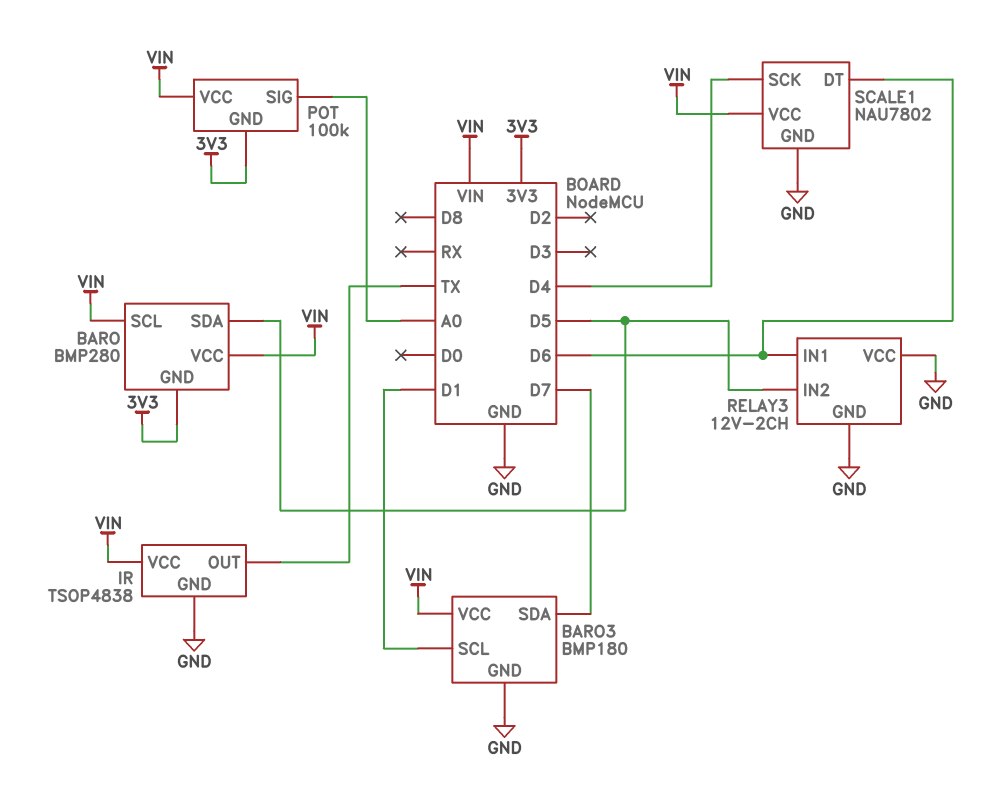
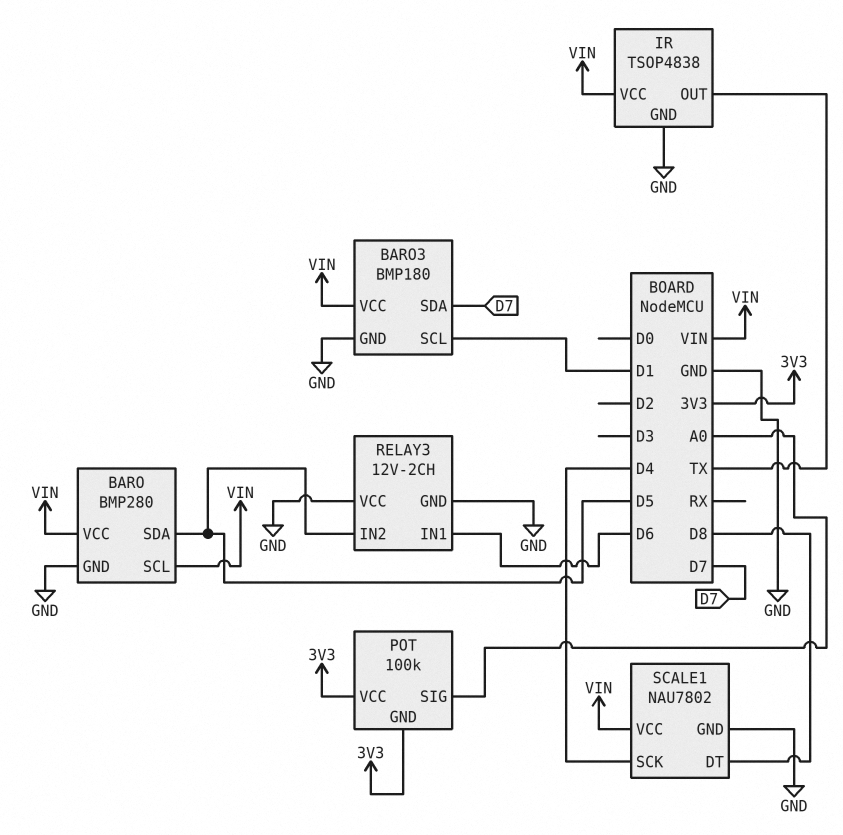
BARO pin GND: 3V3 -> GND
POT pin VCC: VIN -> 3V3
SCALE1 pin DT: D6 -> D8

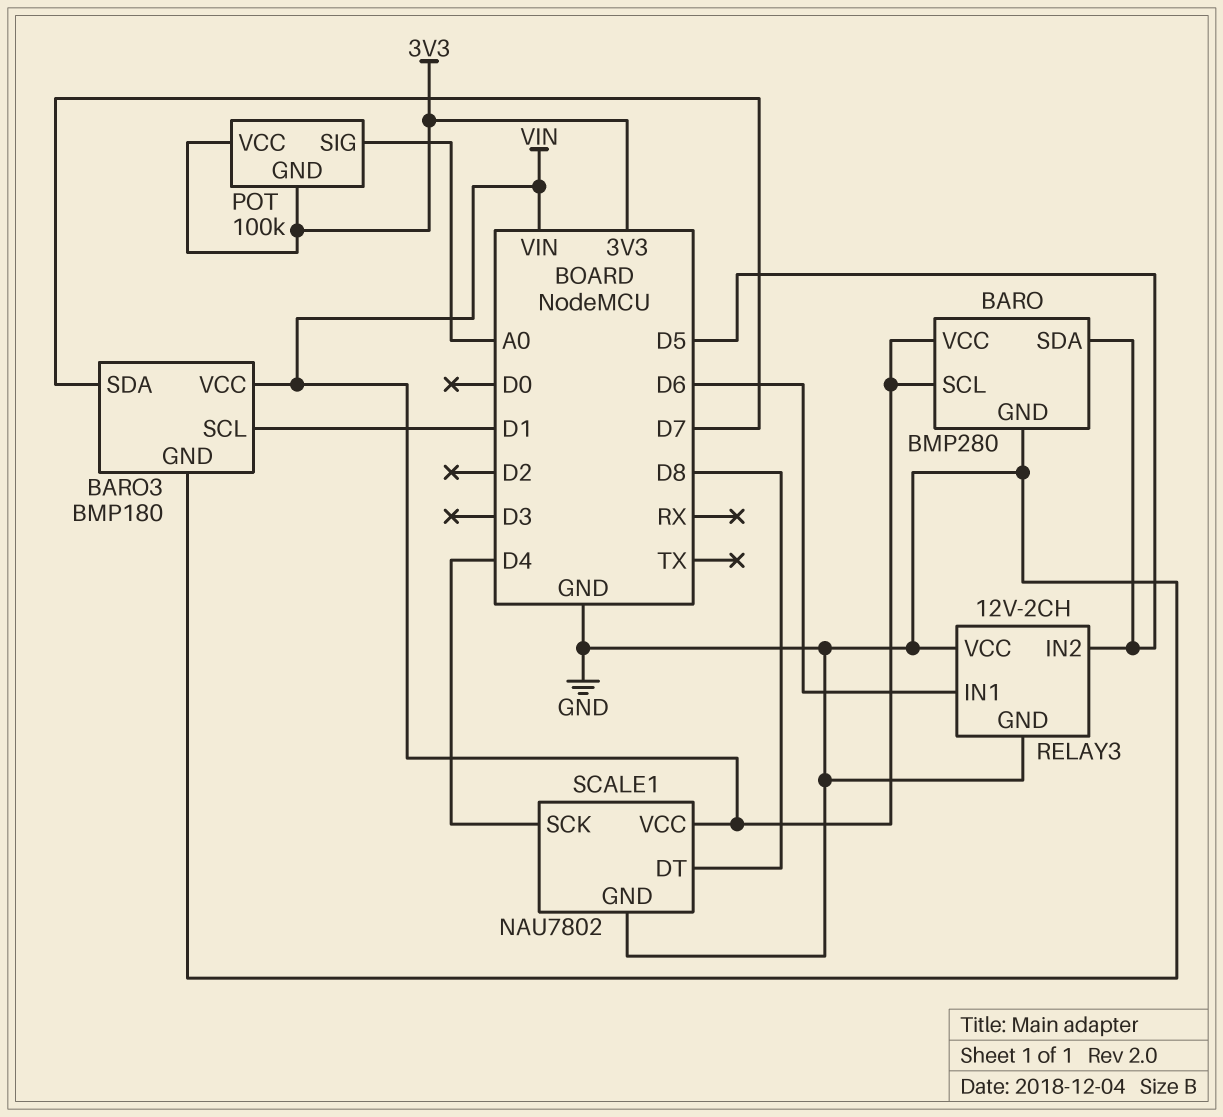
IR: TSOP4838 -> none
IR pin GND: GND -> none
IR pin OUT: TX -> none
IR pin VCC: VIN -> none

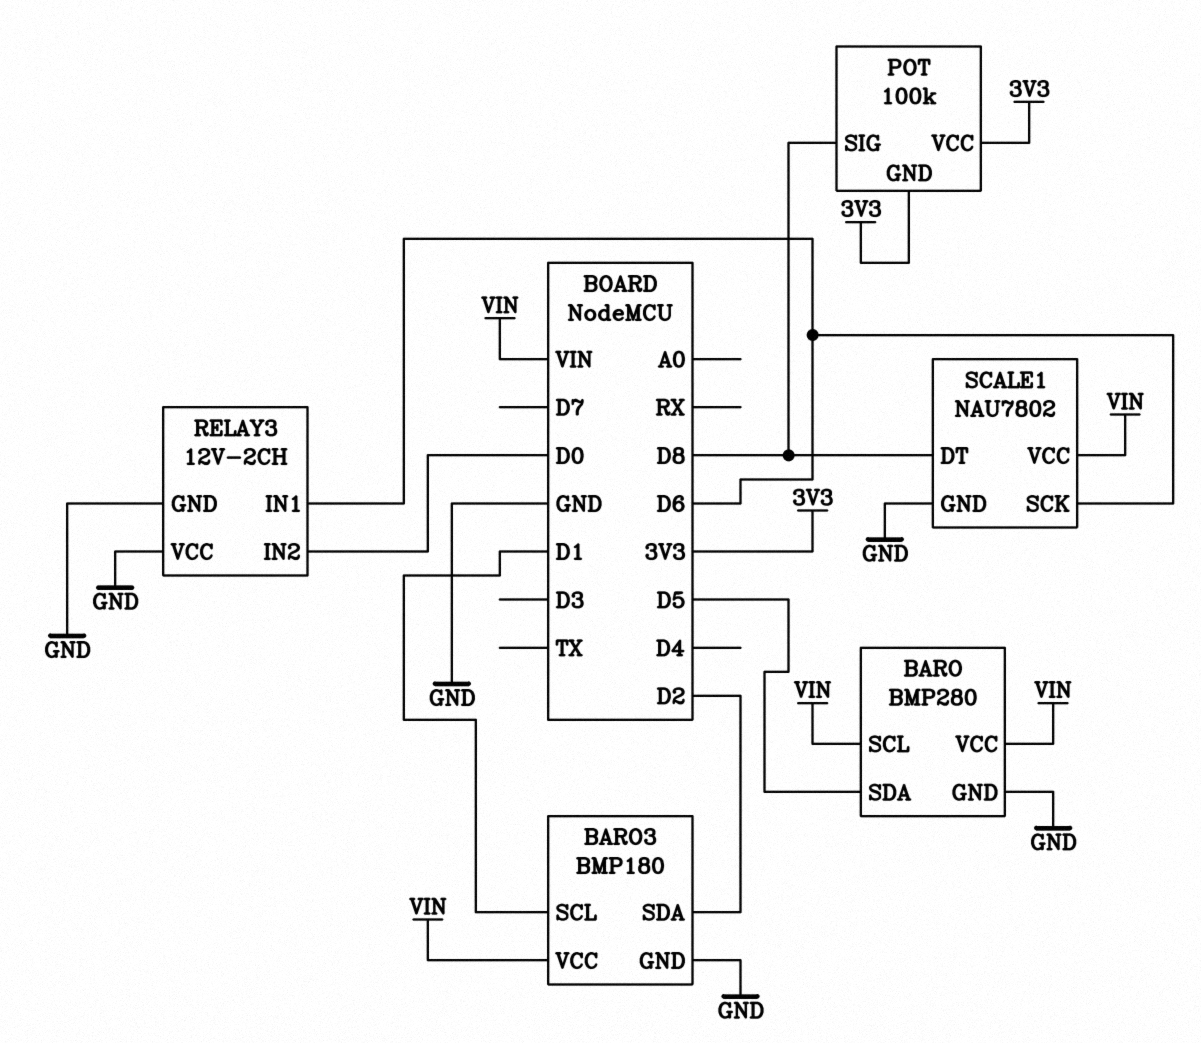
BARO3 pin SDA: D7 -> D2
POT pin SIG: A0 -> D8
RELAY3 pin IN2: D5 -> D0
SCALE1 pin SCK: D4 -> D6

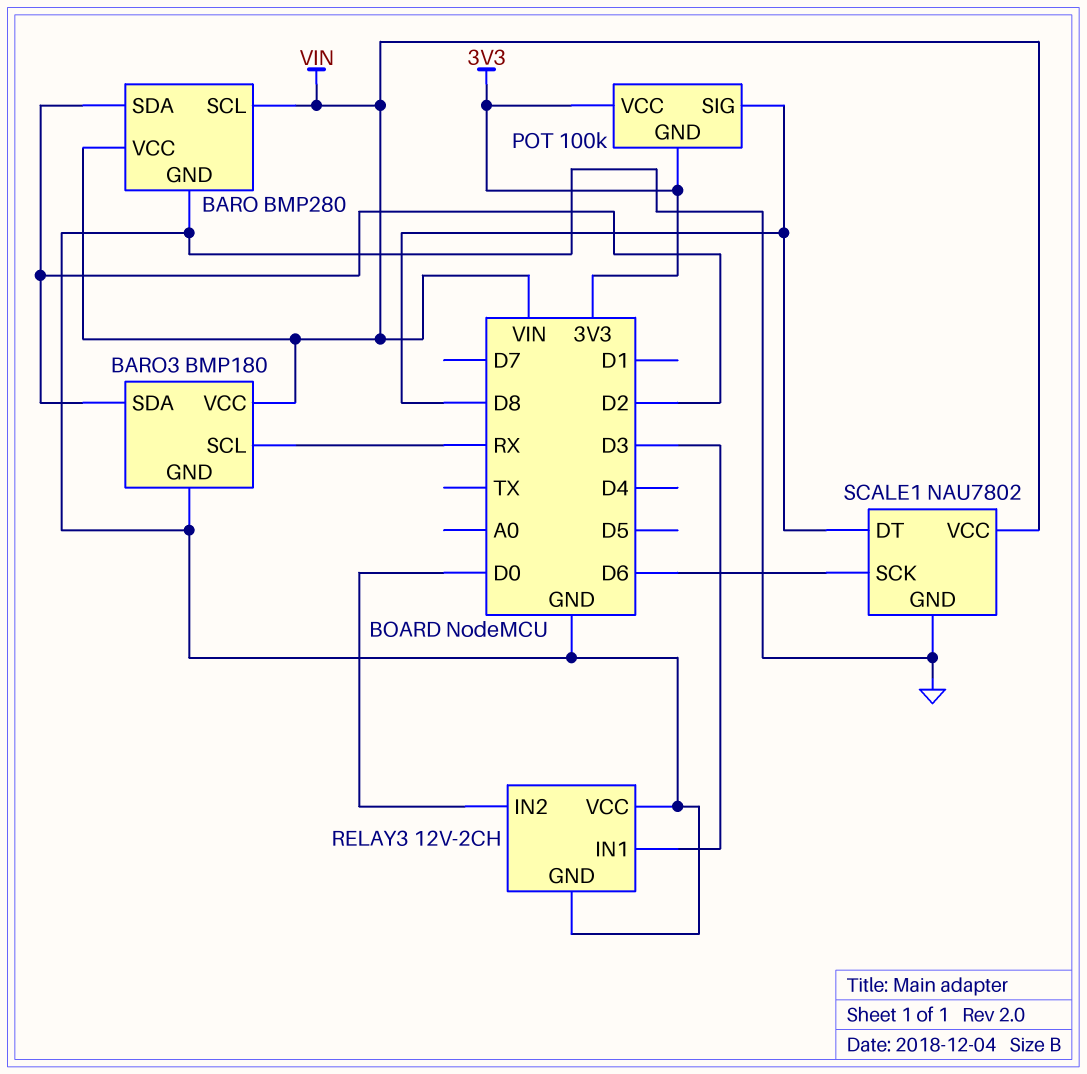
BARO pin SDA: D5 -> D2
BARO3 pin SCL: D1 -> RX
RELAY3 pin IN1: D6 -> D3

